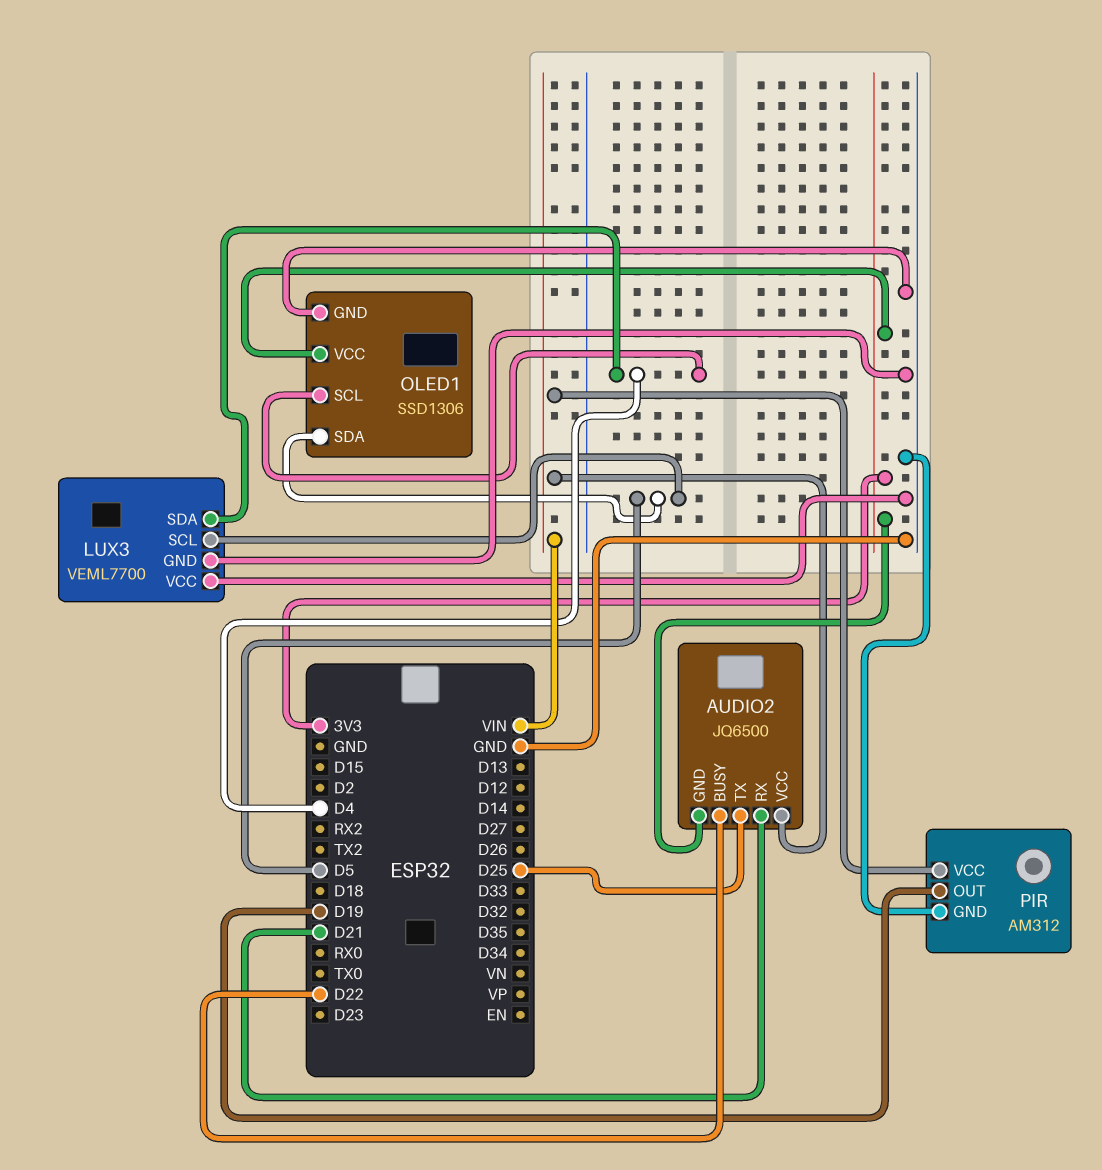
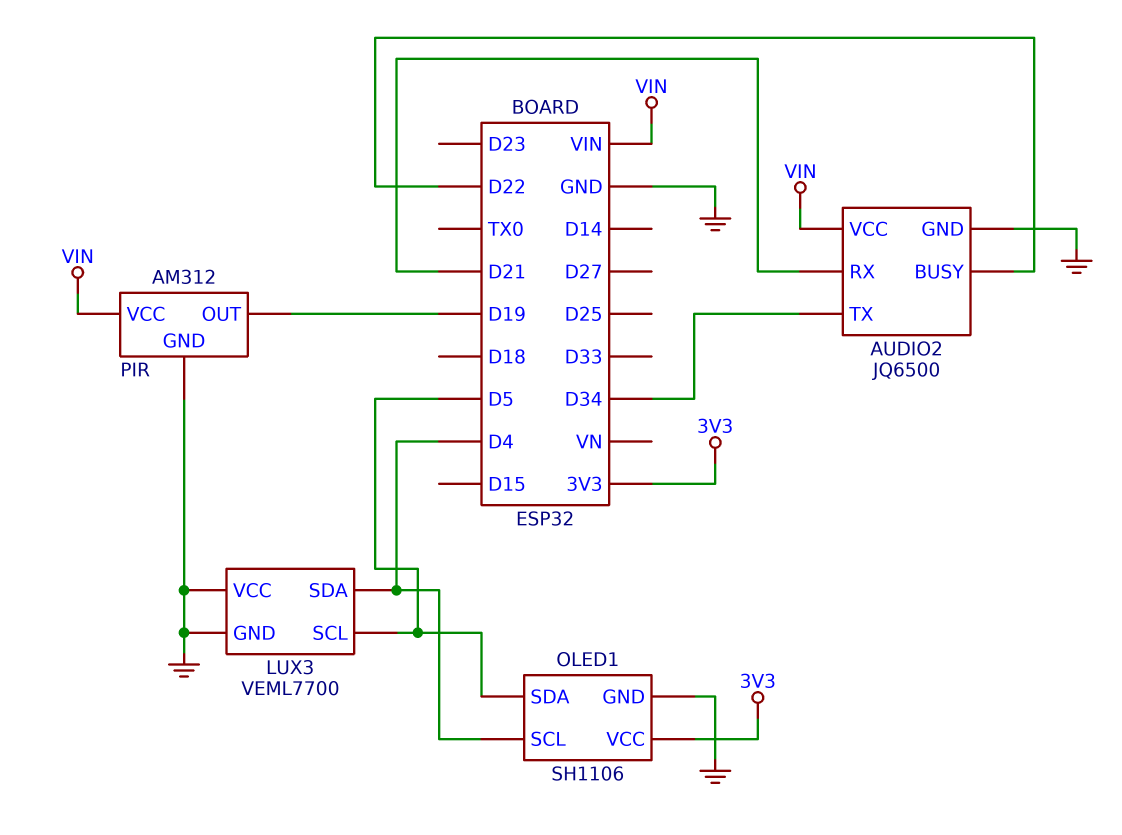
AUDIO2 pin GND: 3V3 -> GND
AUDIO2 pin TX: D25 -> D34
OLED1: SSD1306 -> SH1106

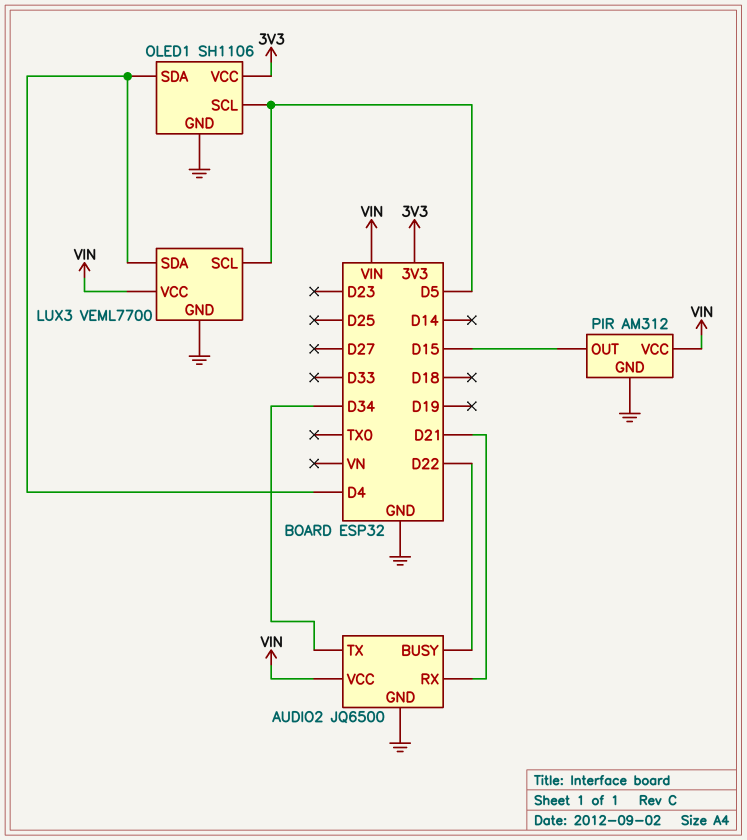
LUX3 pin VCC: GND -> VIN
OLED1 pin SCL: D4 -> D5
OLED1 pin SDA: D5 -> D4
PIR pin OUT: D19 -> D15

